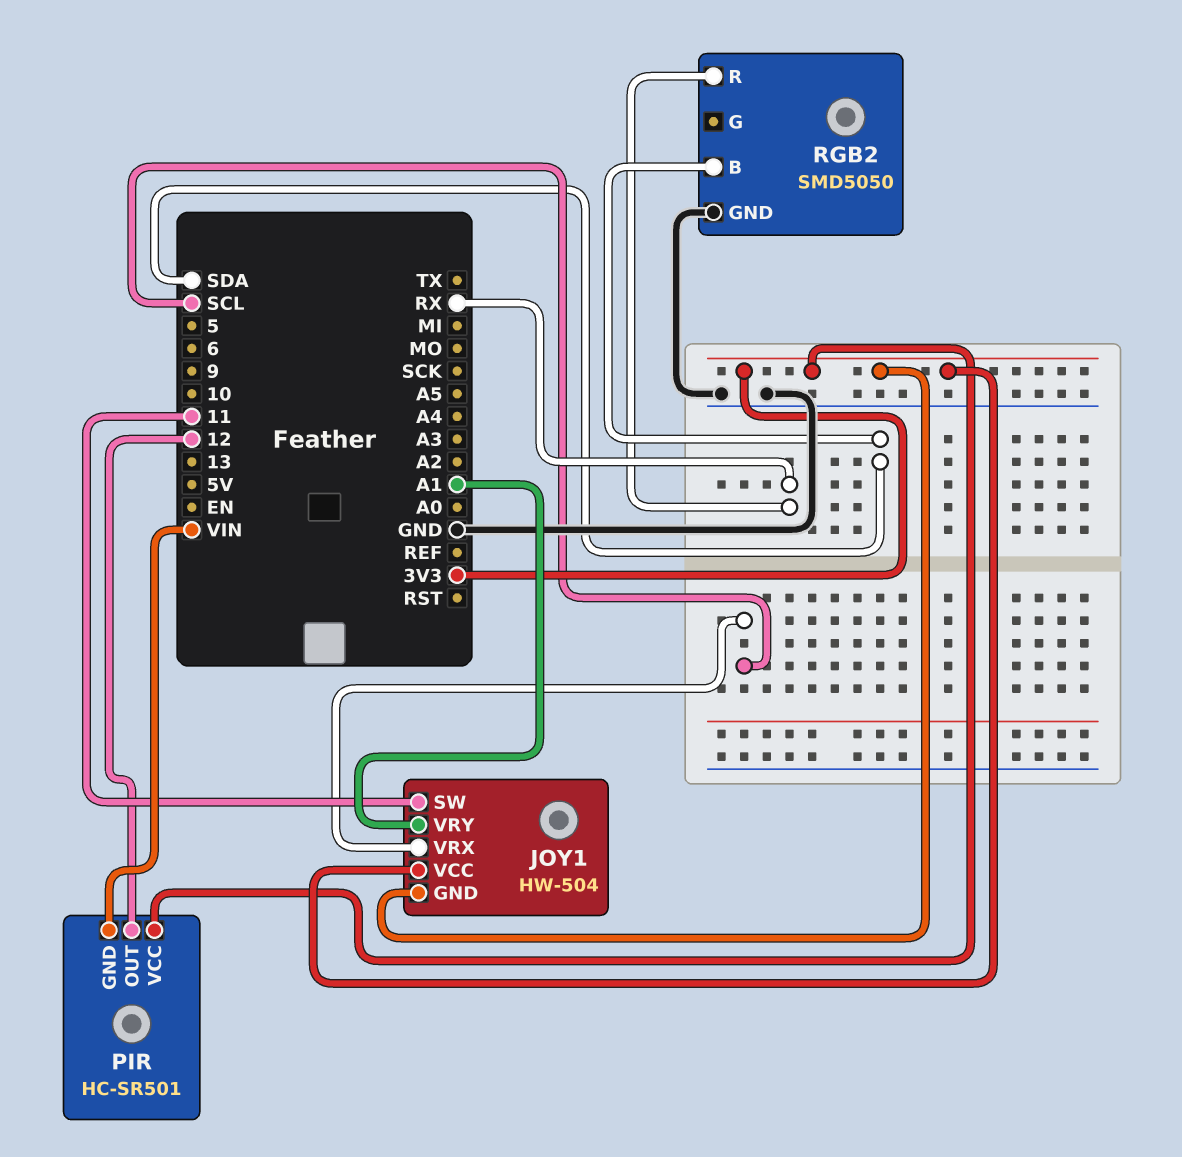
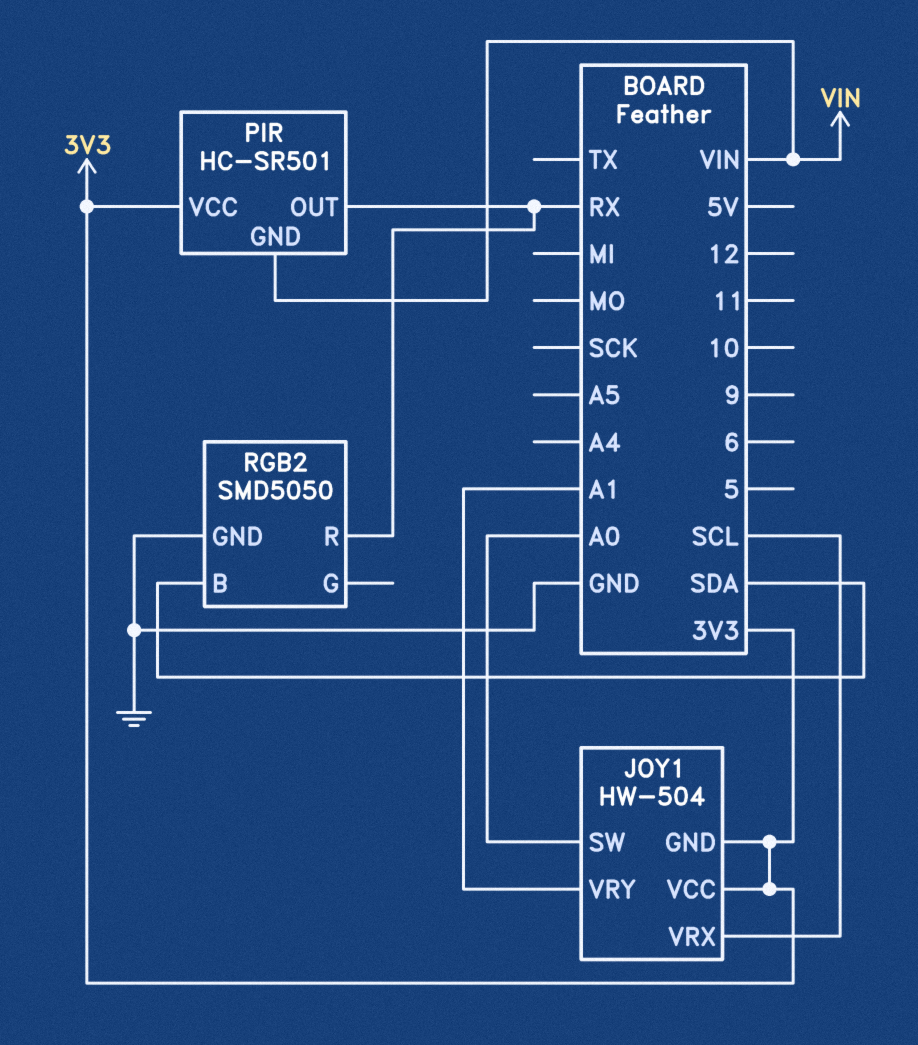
JOY1 pin SW: 11 -> A0
PIR pin OUT: 12 -> RX

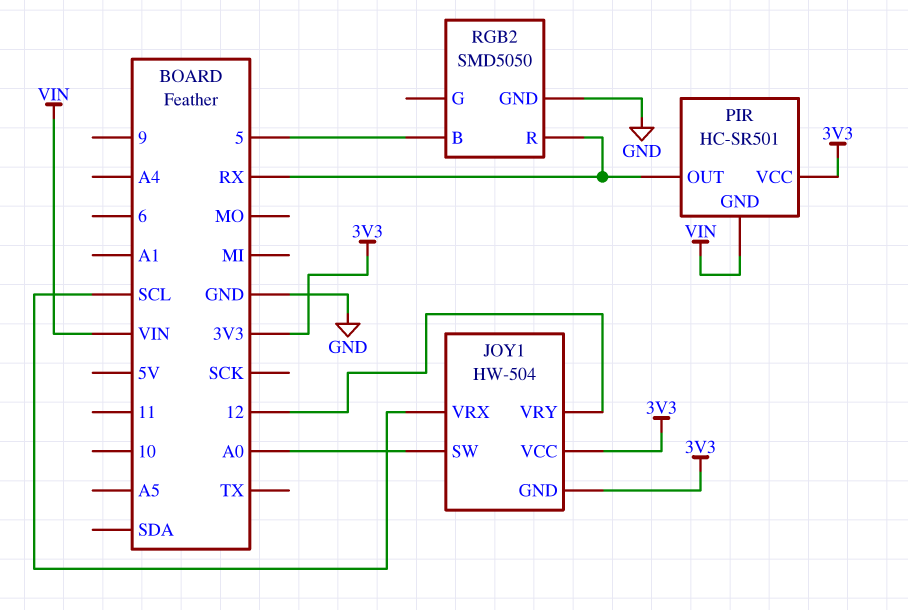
JOY1 pin VRY: A1 -> 12
RGB2 pin B: SDA -> 5

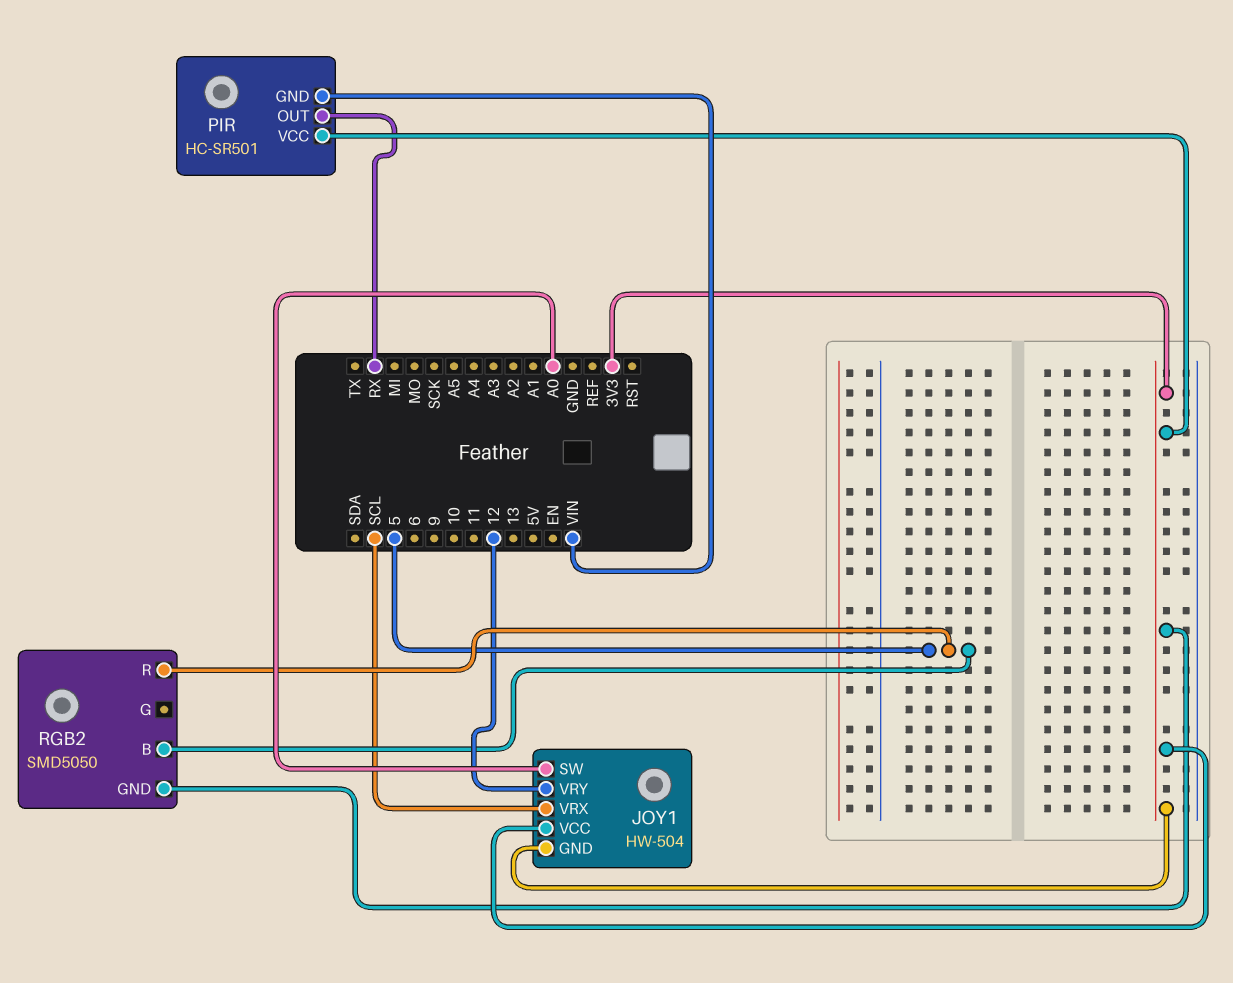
RGB2 pin GND: GND -> 3V3
RGB2 pin R: RX -> 5

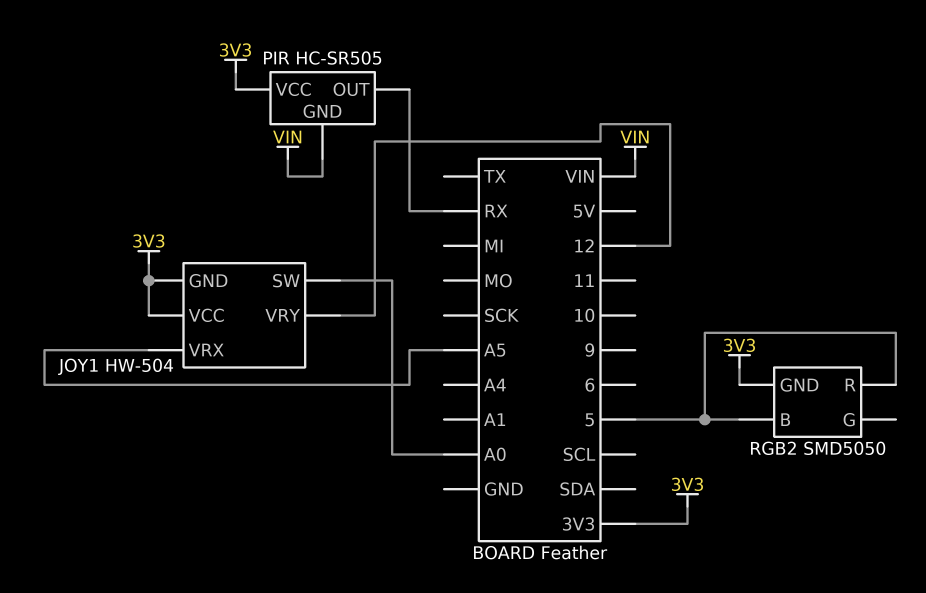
JOY1 pin VRX: SCL -> A5
PIR: HC-SR501 -> HC-SR505

